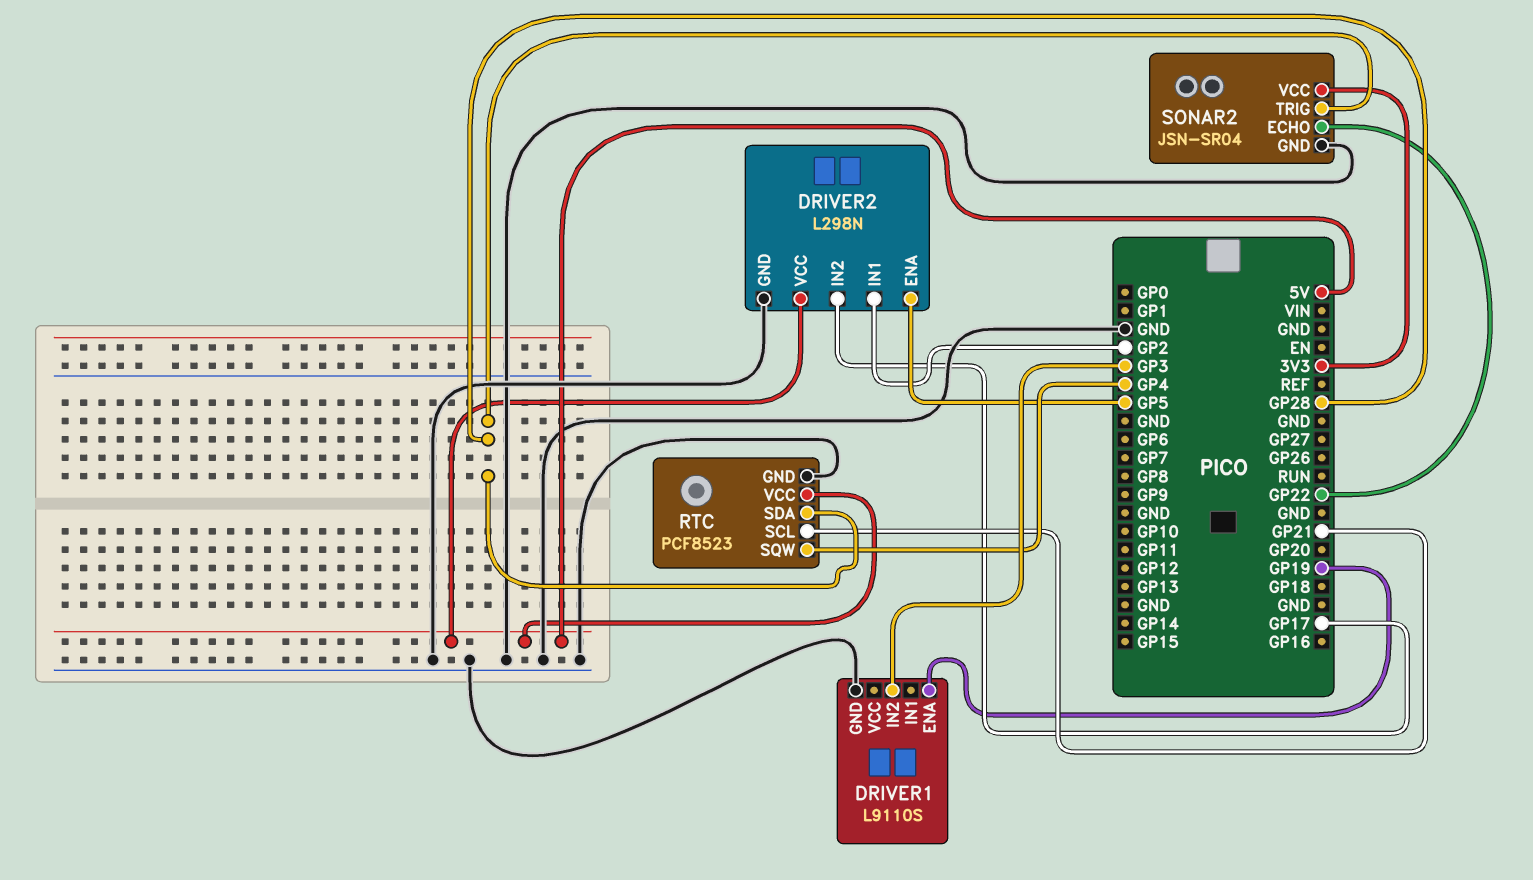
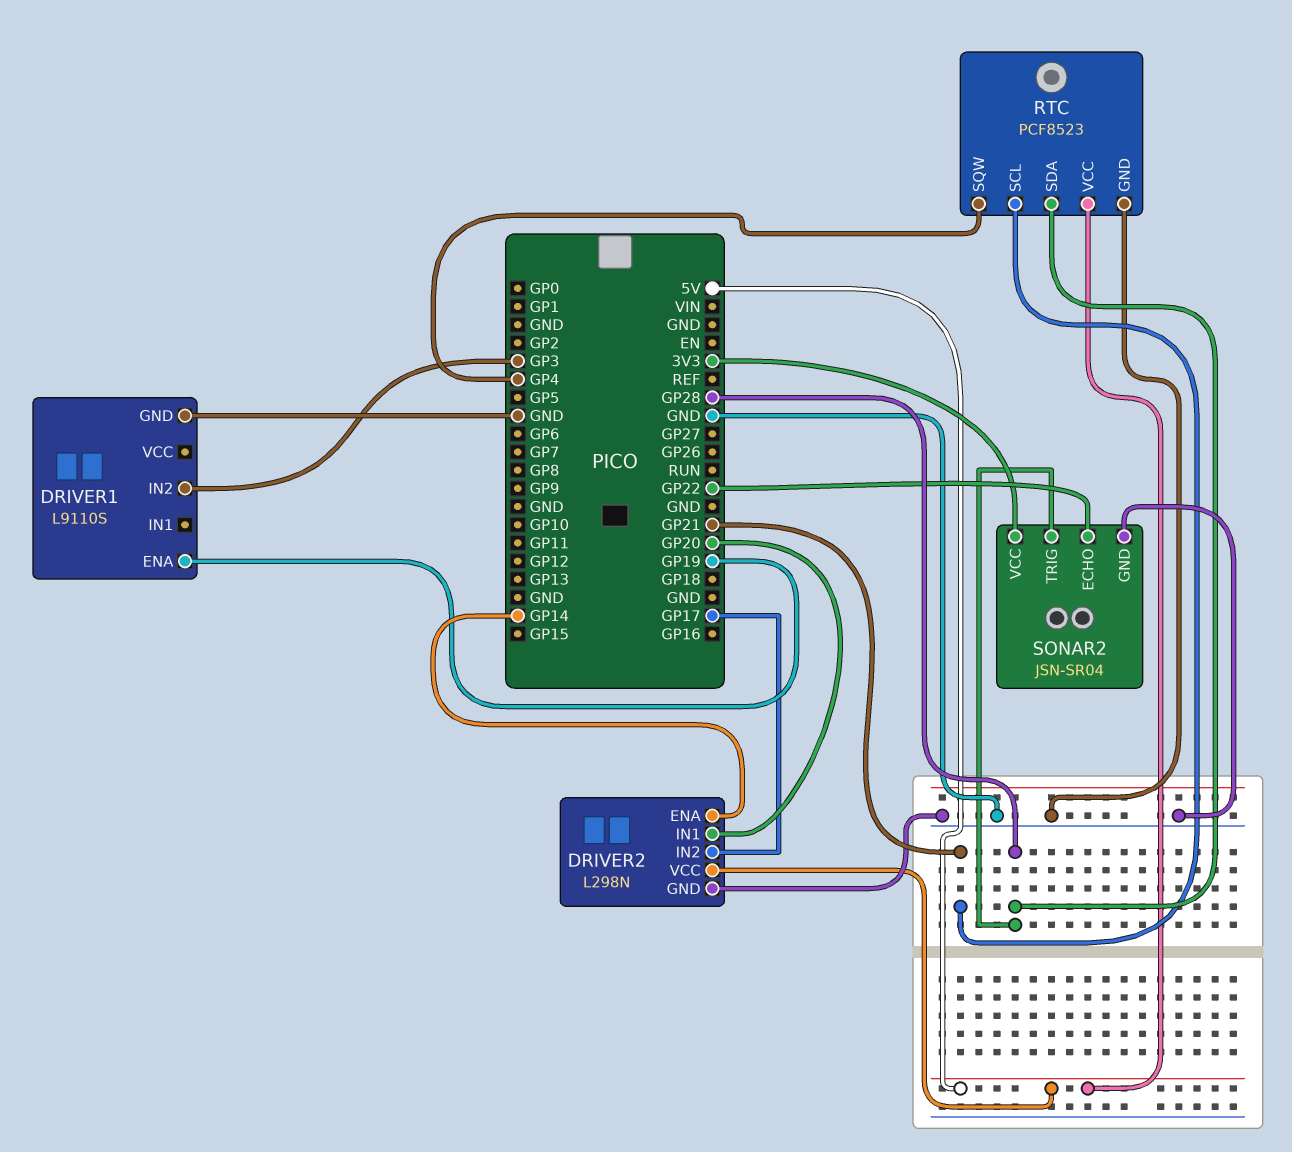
DRIVER2 pin ENA: GP5 -> GP14
DRIVER2 pin IN1: GP2 -> GP20

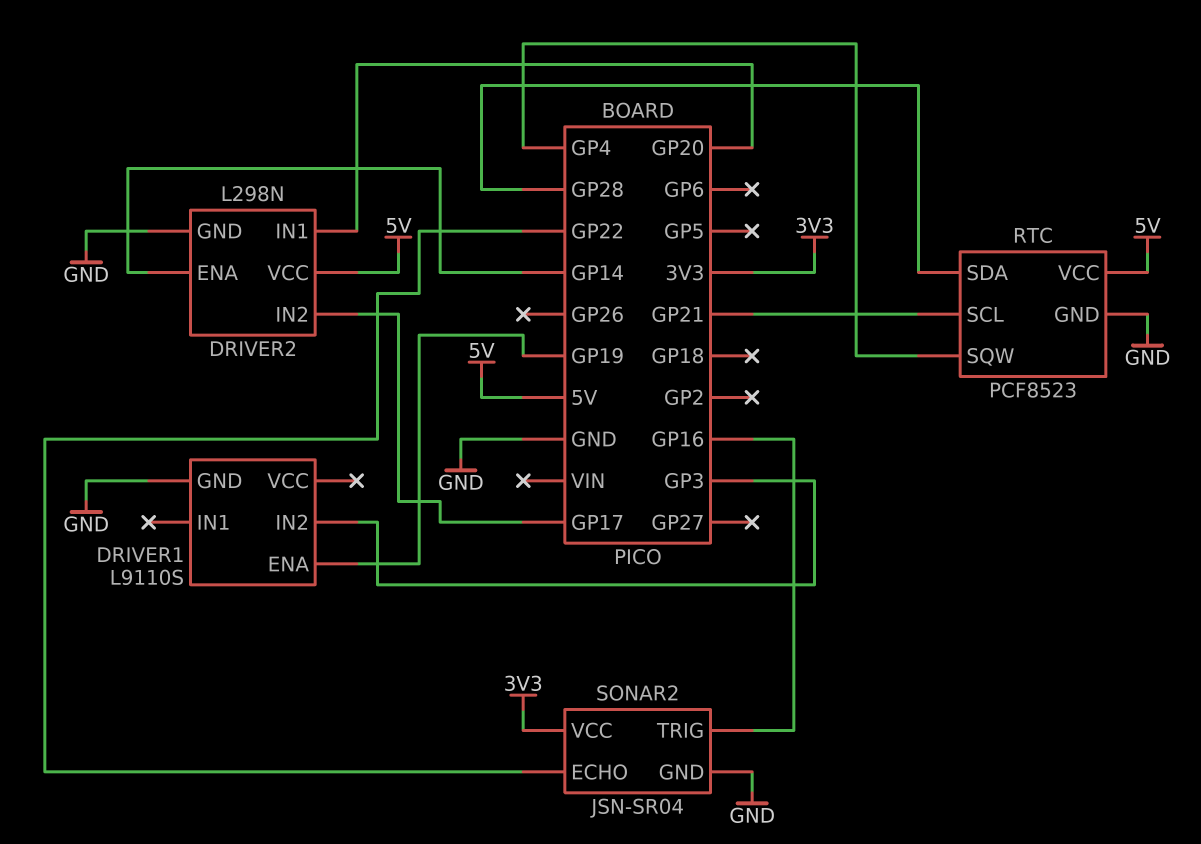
SONAR2 pin TRIG: GP28 -> GP16

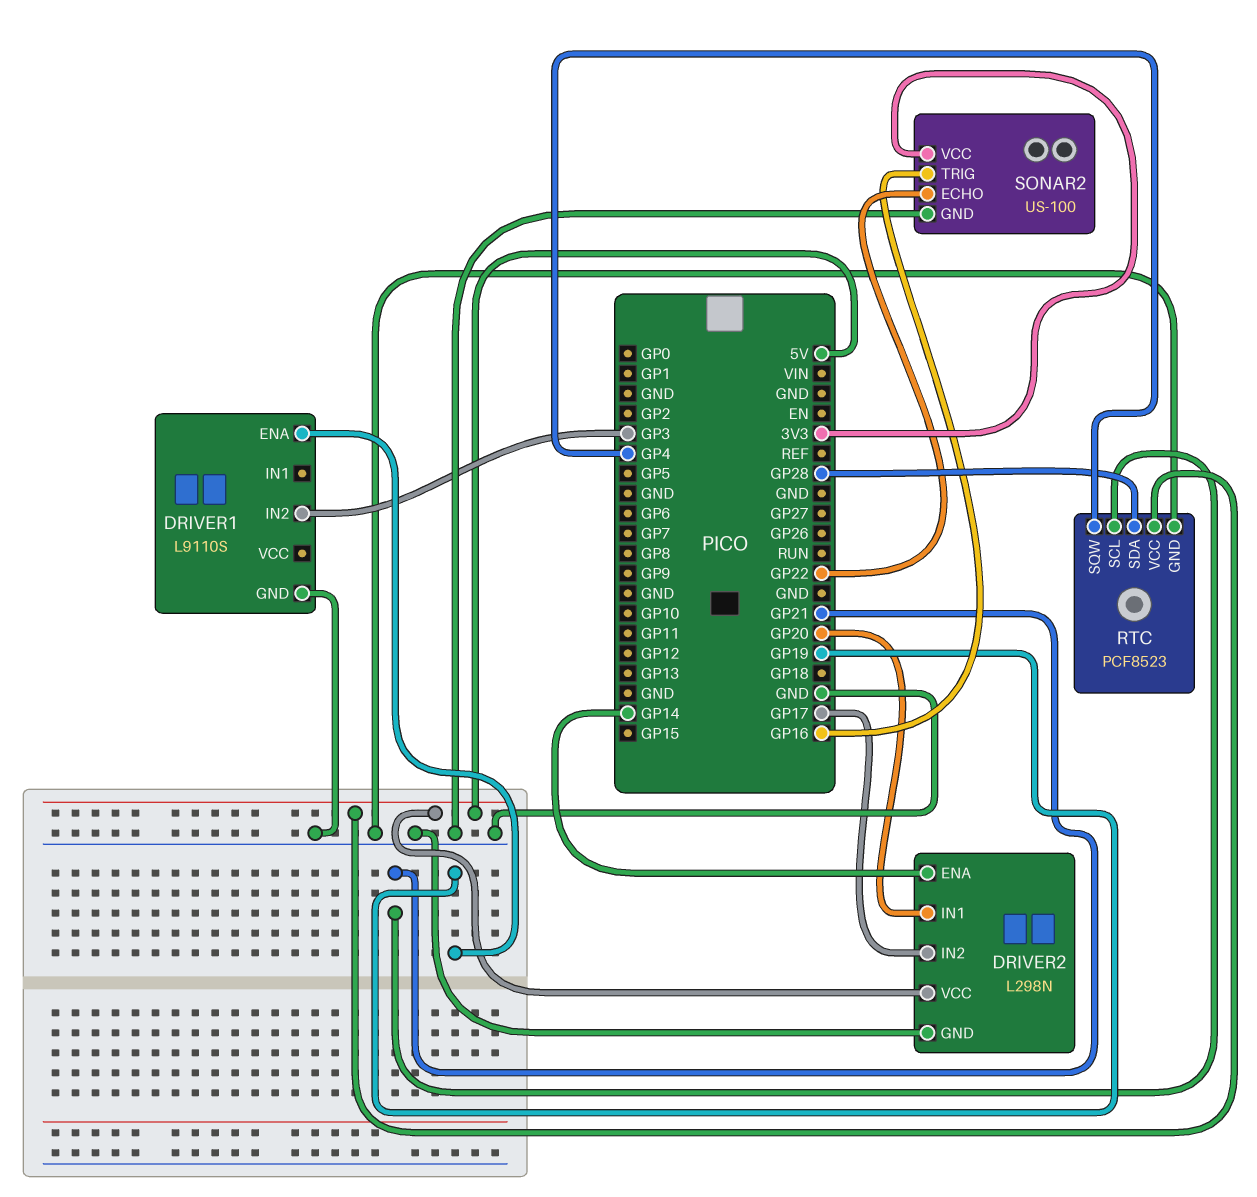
SONAR2: JSN-SR04 -> US-100

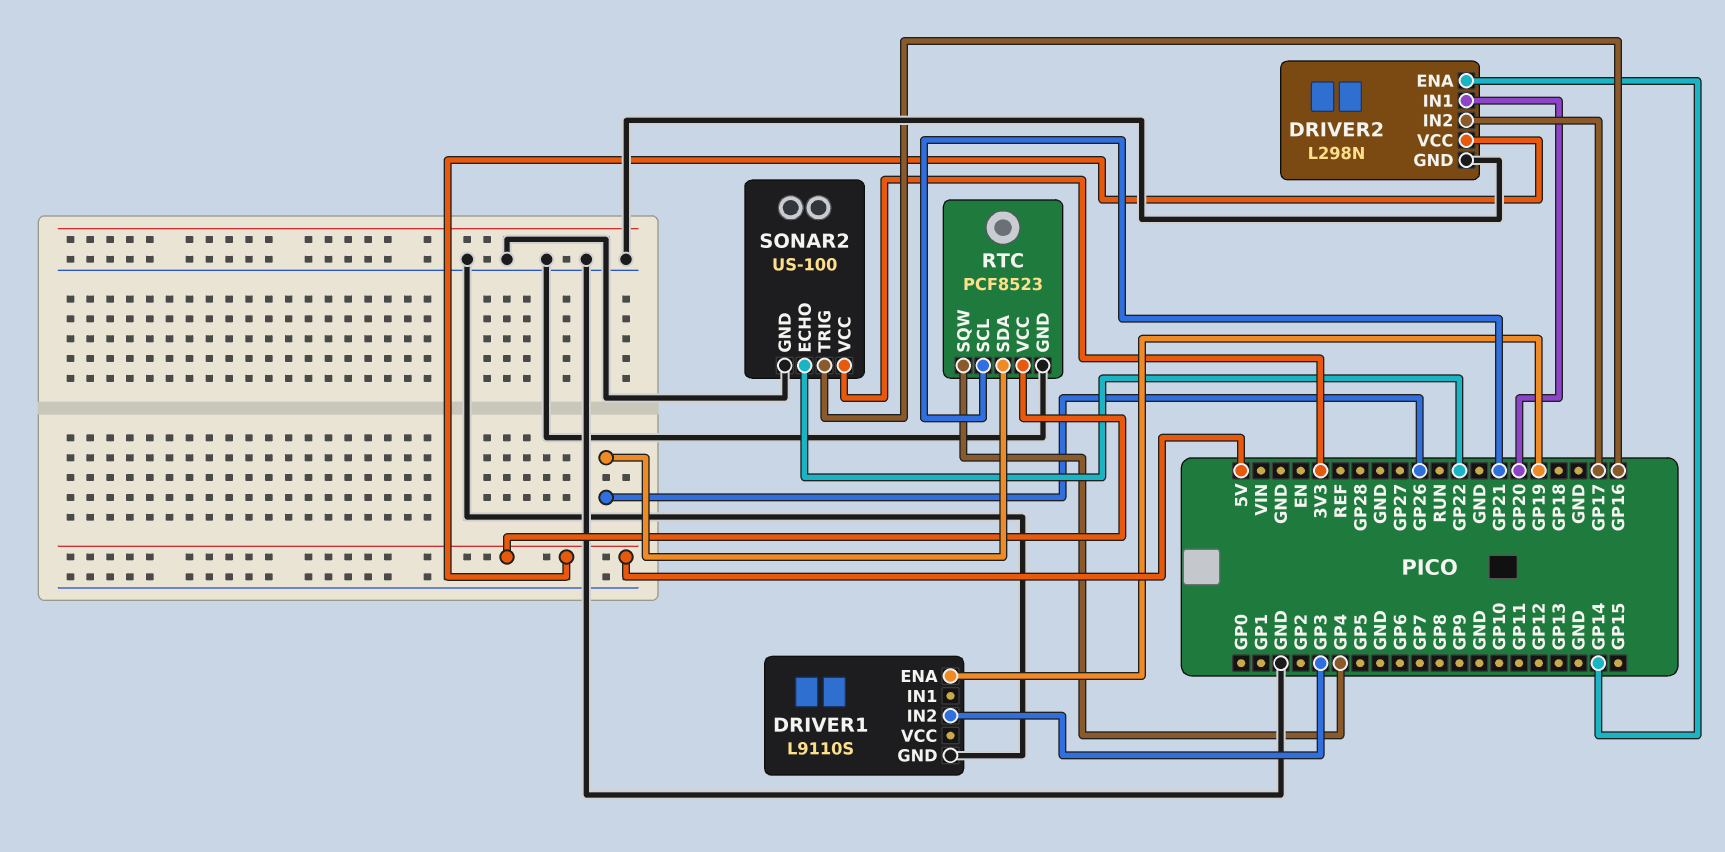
RTC pin SDA: GP28 -> GP26

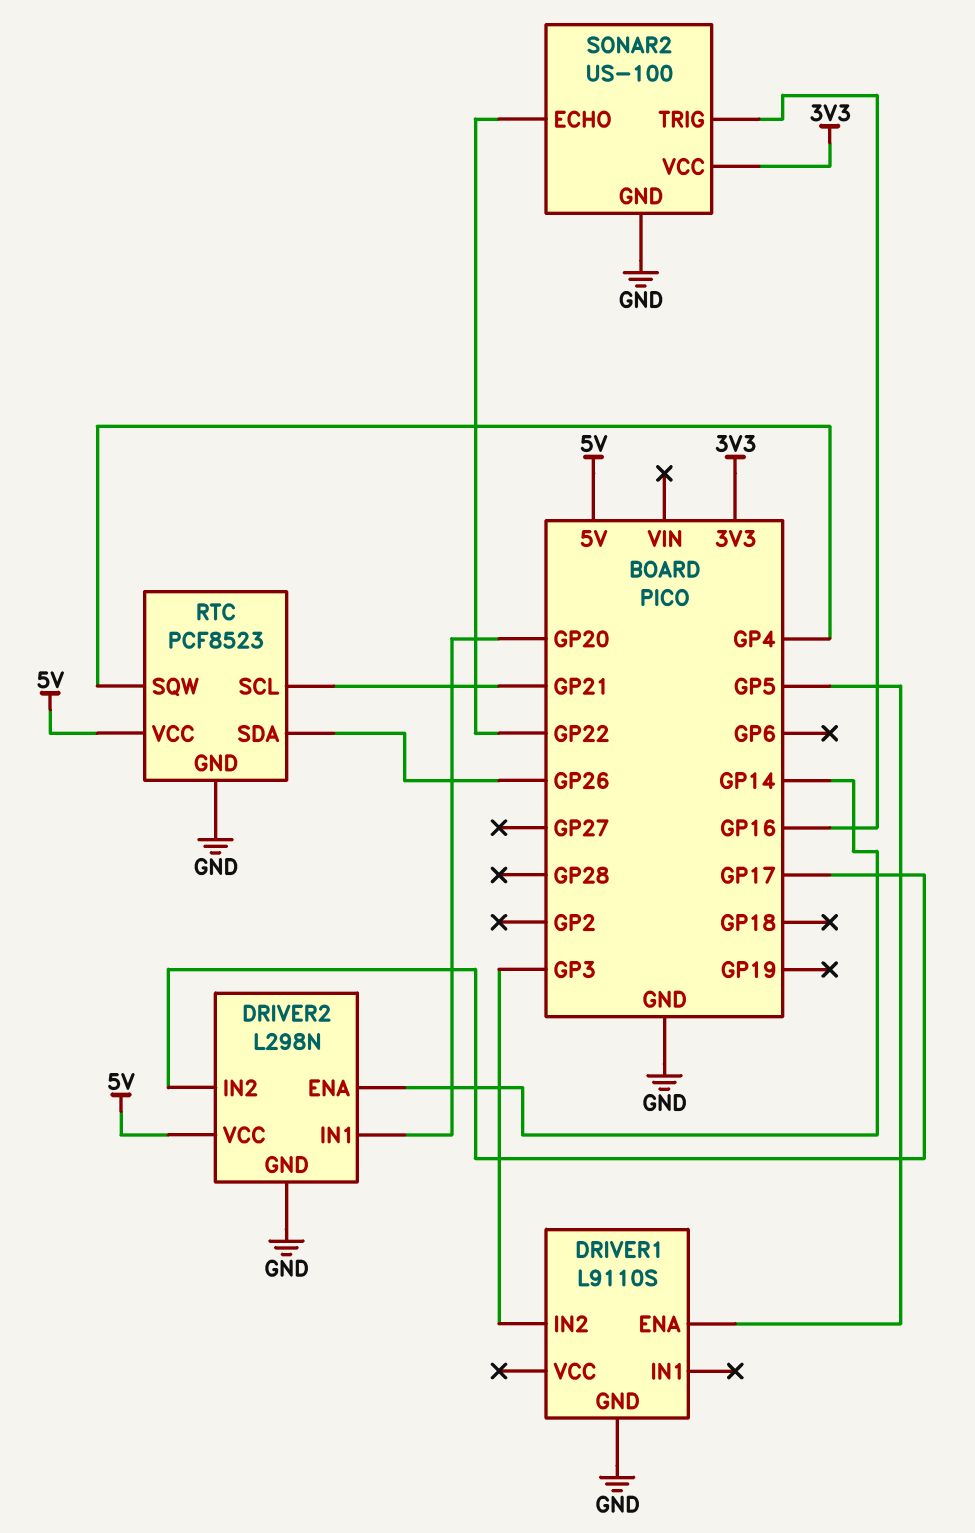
DRIVER1 pin ENA: GP19 -> GP5

